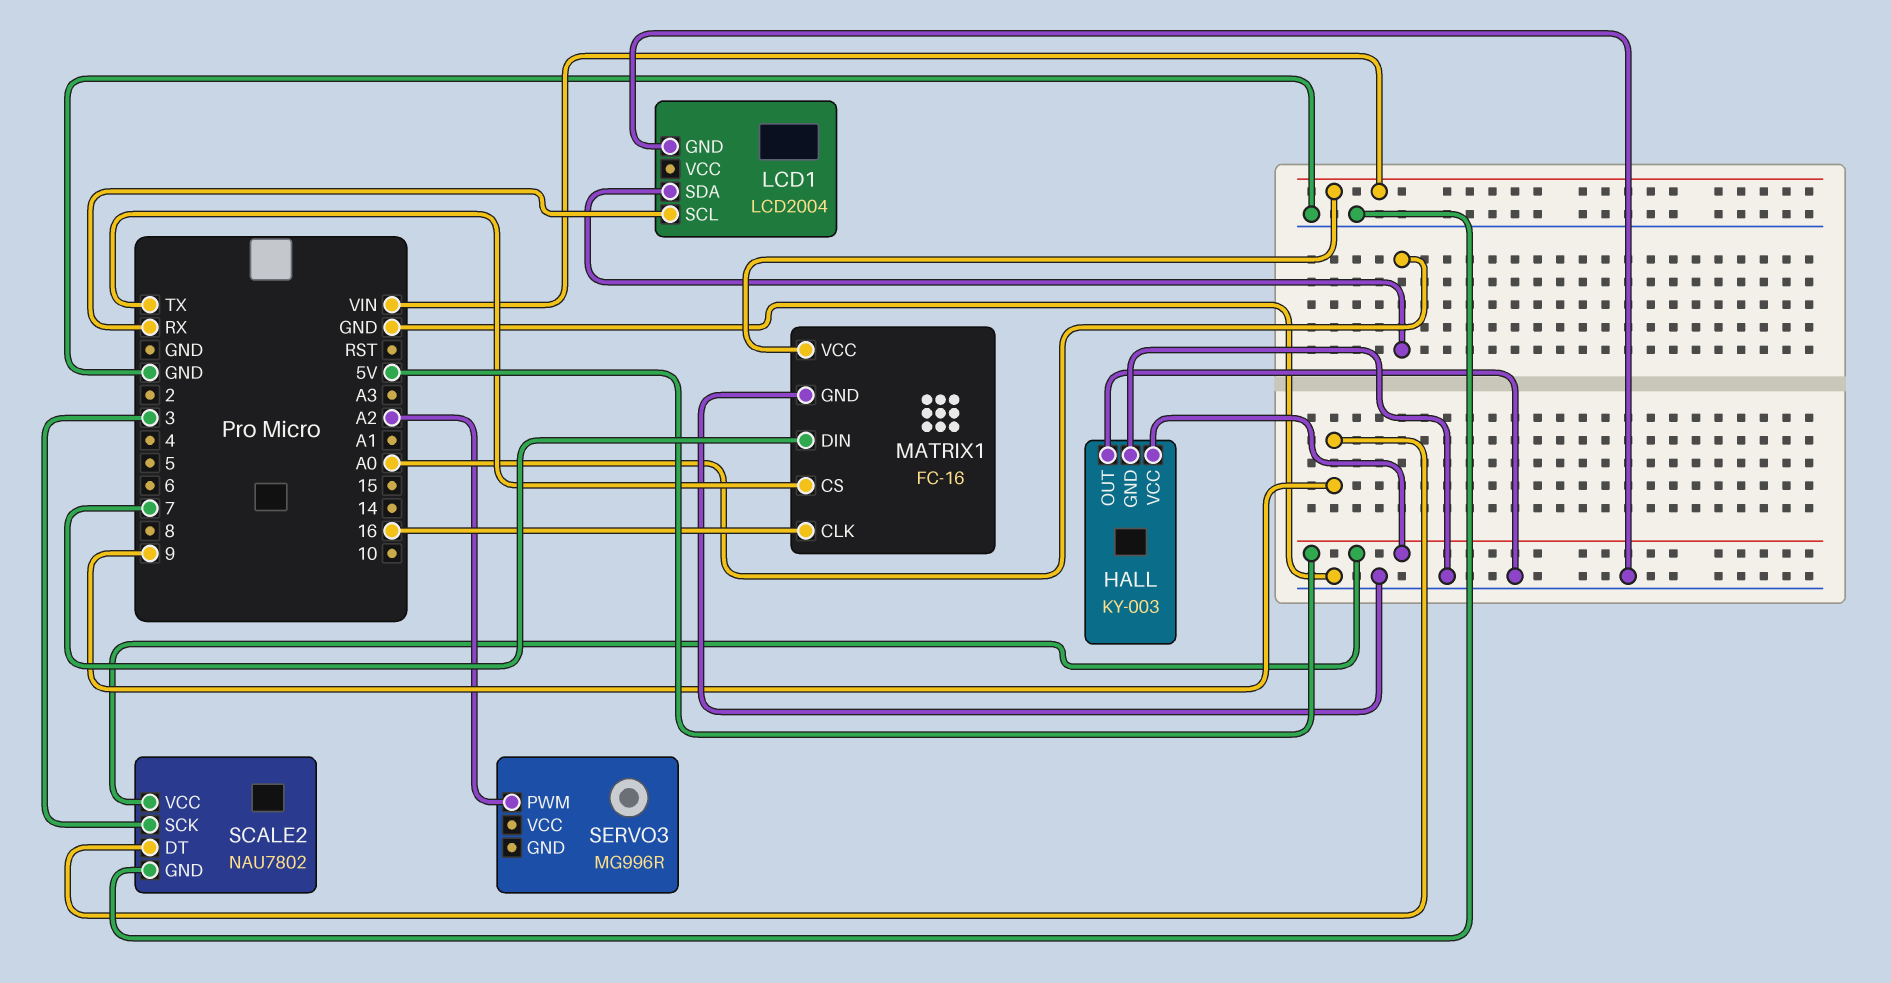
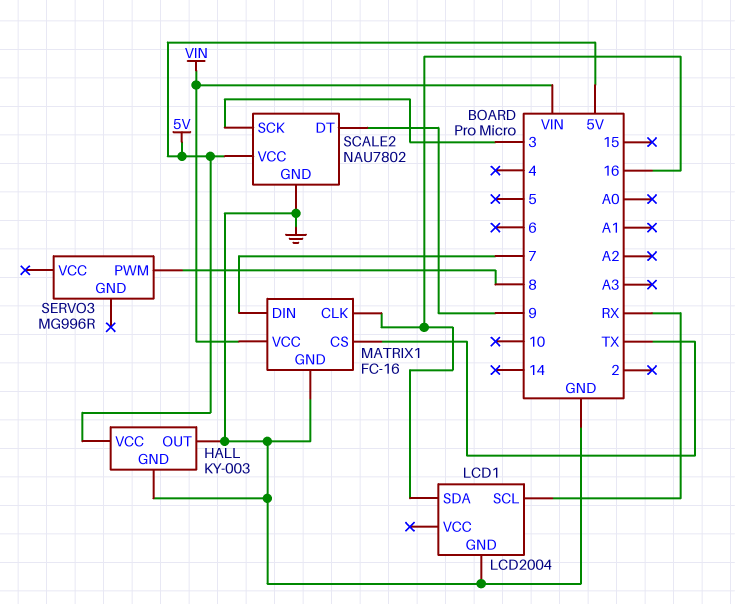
LCD1 pin SDA: A0 -> 16
SERVO3 pin PWM: A2 -> 8

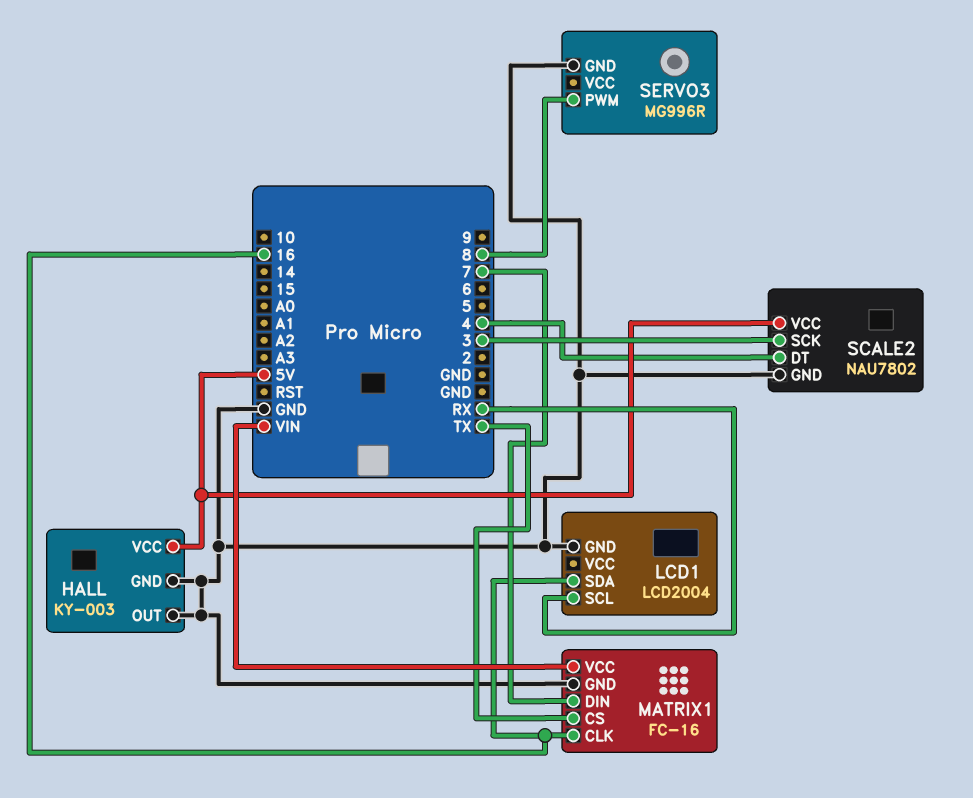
SCALE2 pin DT: 9 -> 4
SERVO3 pin GND: none -> GND

